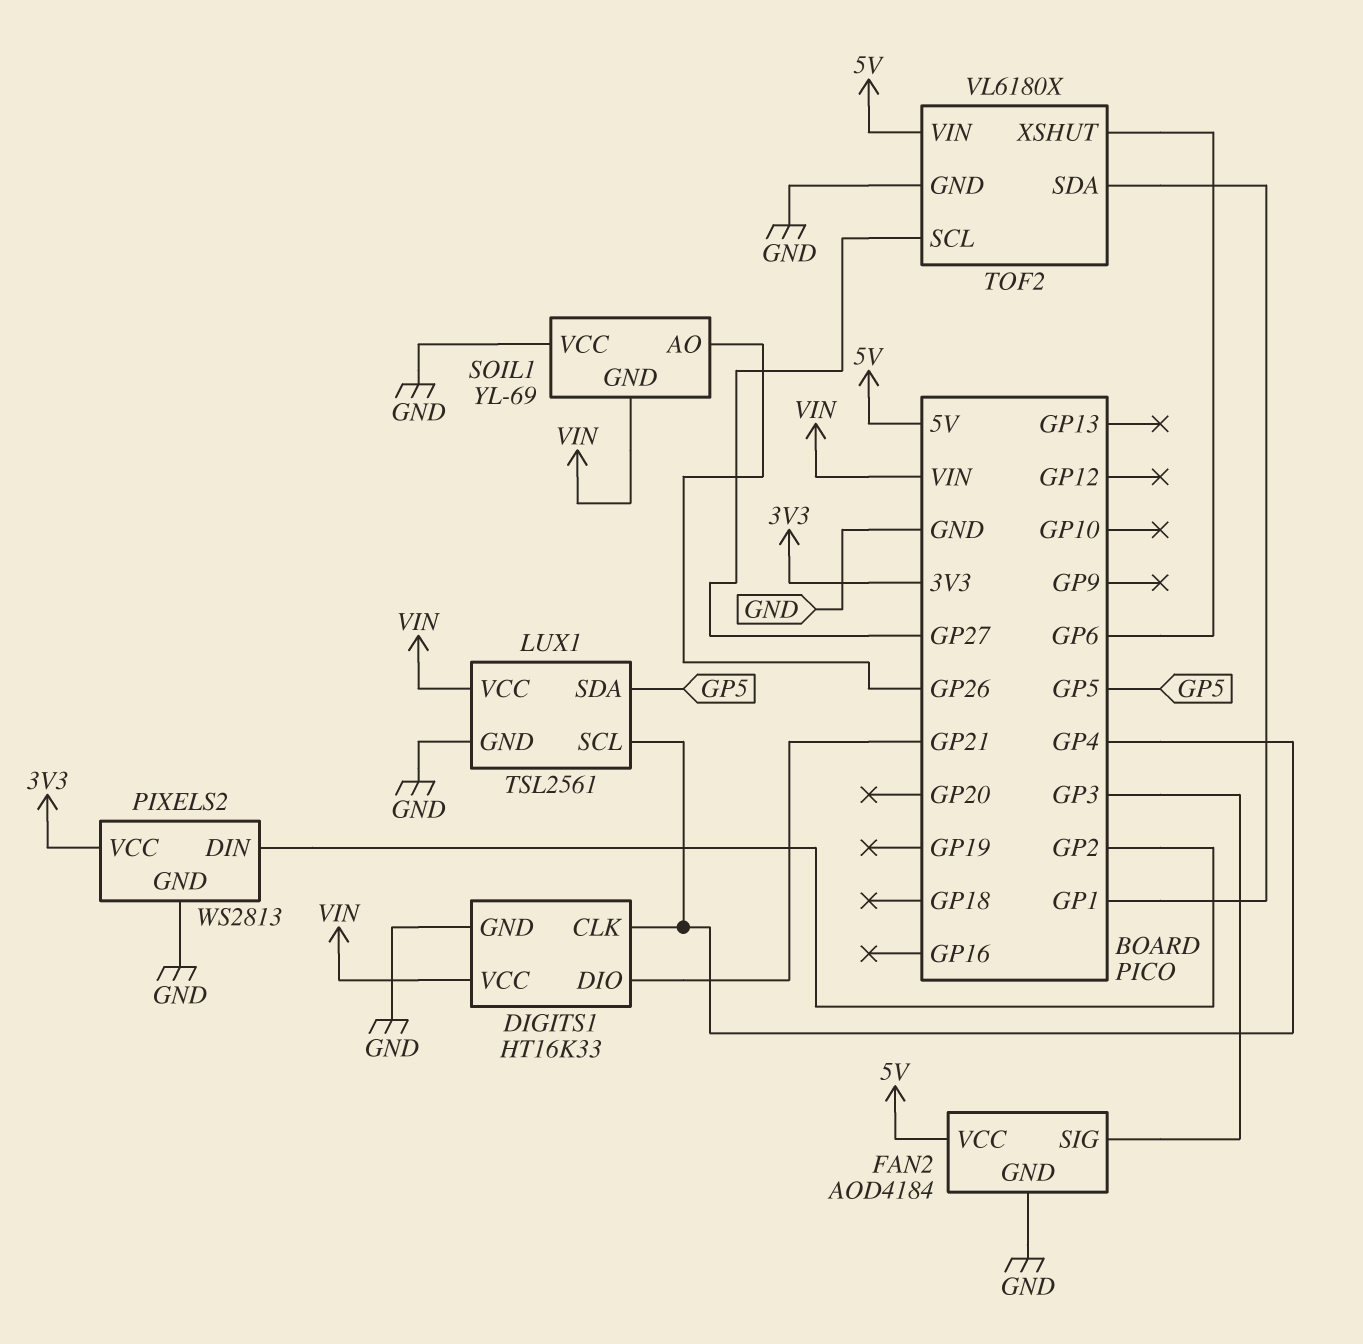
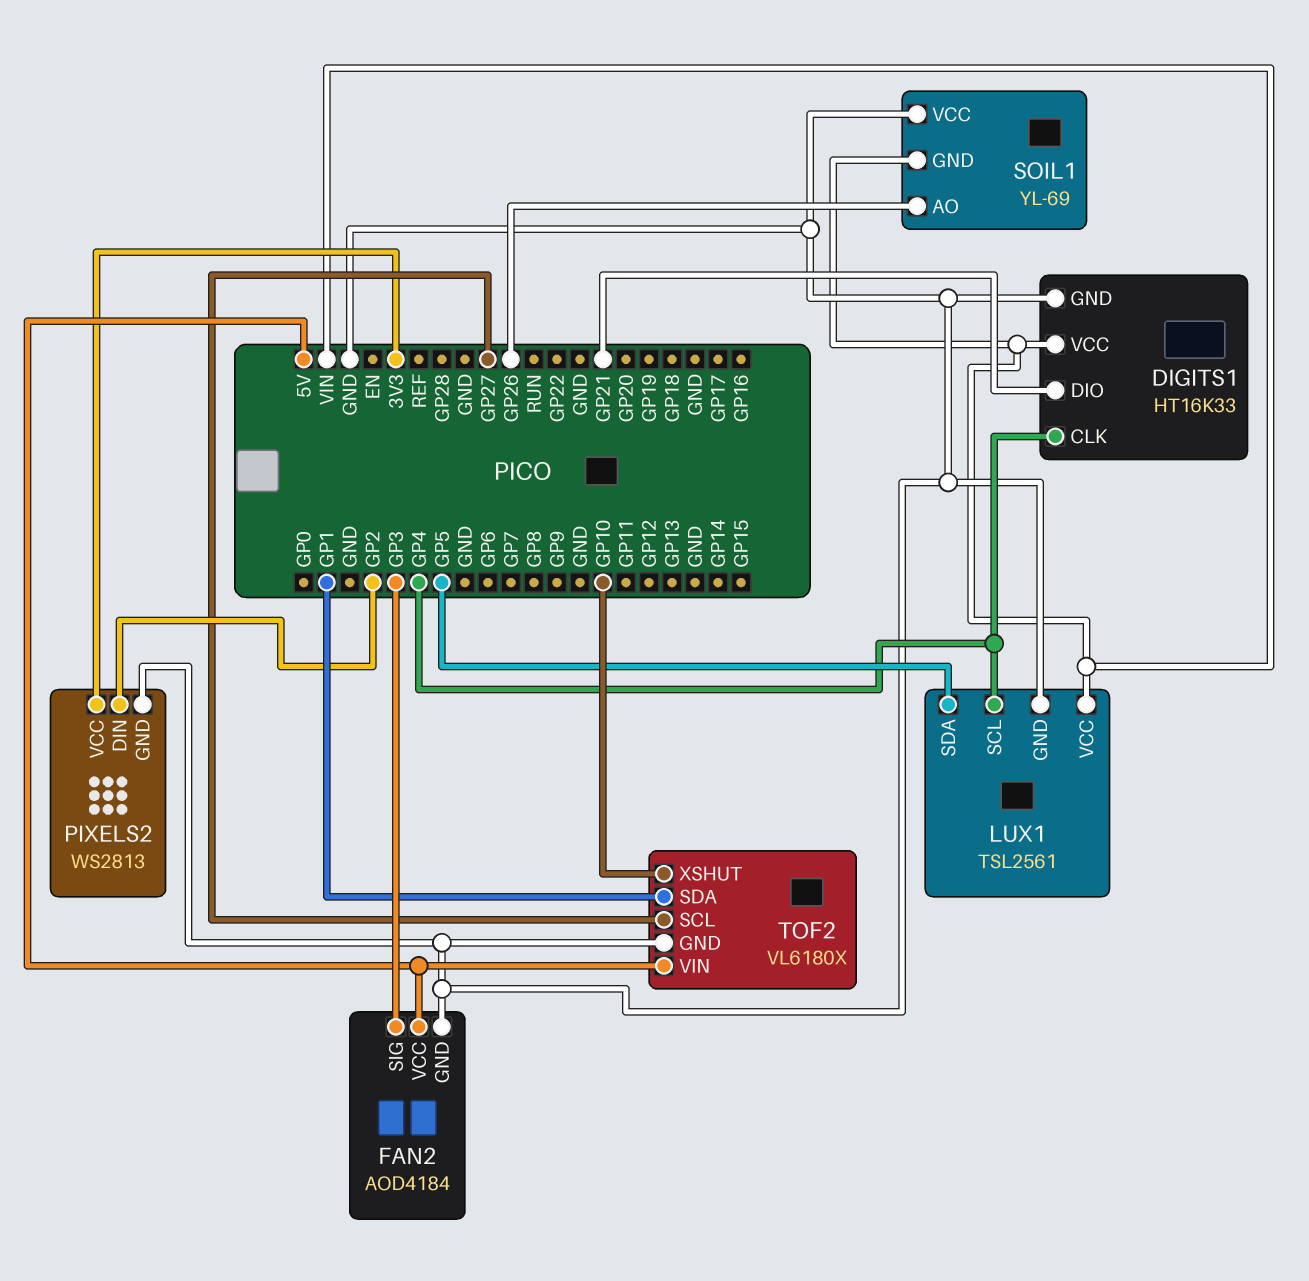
TOF2 pin XSHUT: GP6 -> GP10

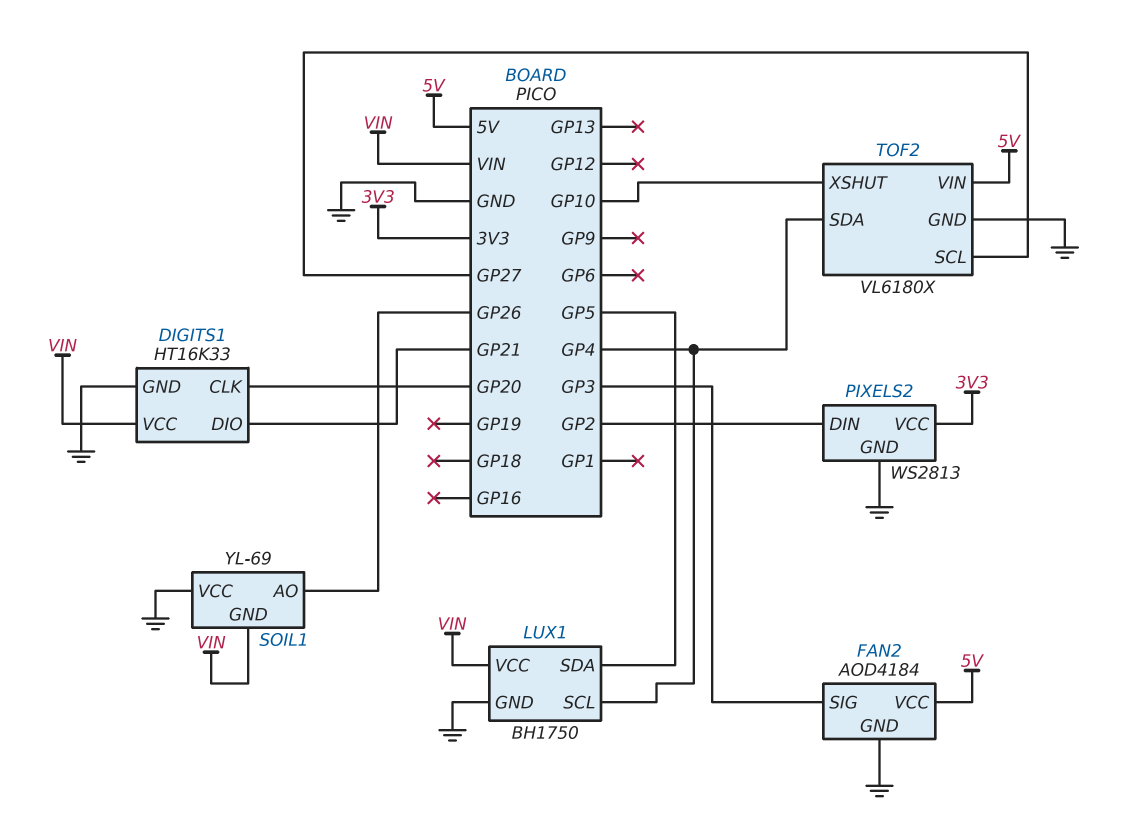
DIGITS1 pin CLK: GP4 -> GP20
LUX1: TSL2561 -> BH1750
TOF2 pin SDA: GP1 -> GP4

